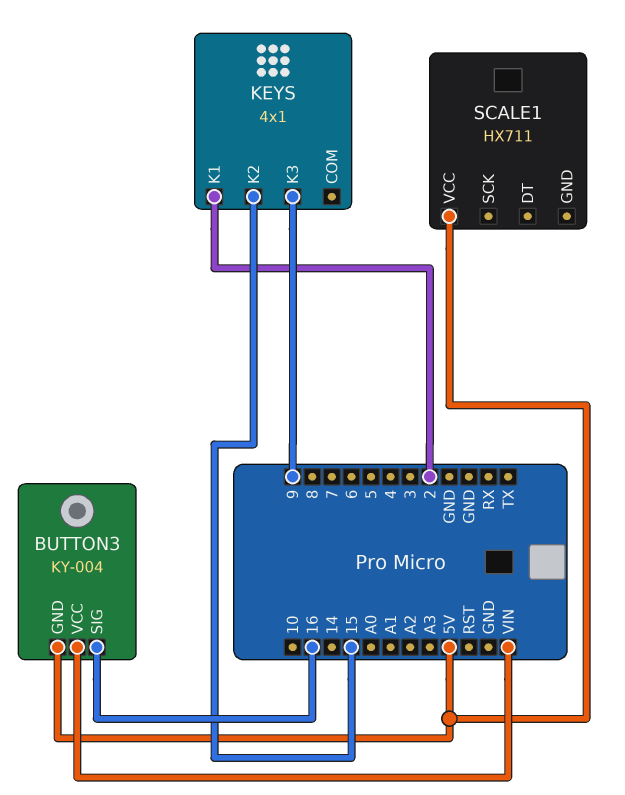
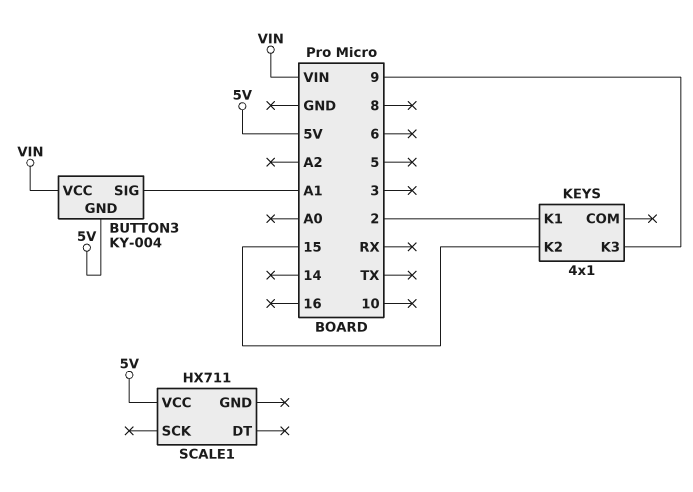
BUTTON3 pin SIG: 16 -> A1

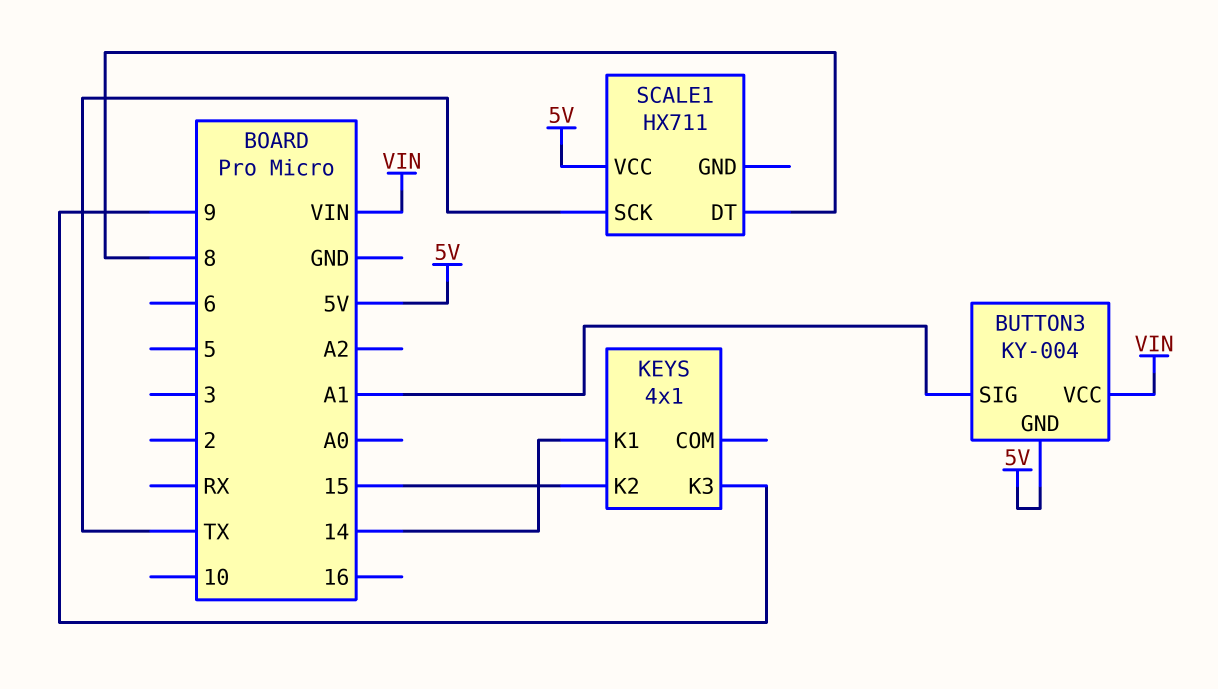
KEYS pin K1: 2 -> 14
SCALE1 pin DT: none -> 8
SCALE1 pin SCK: none -> TX

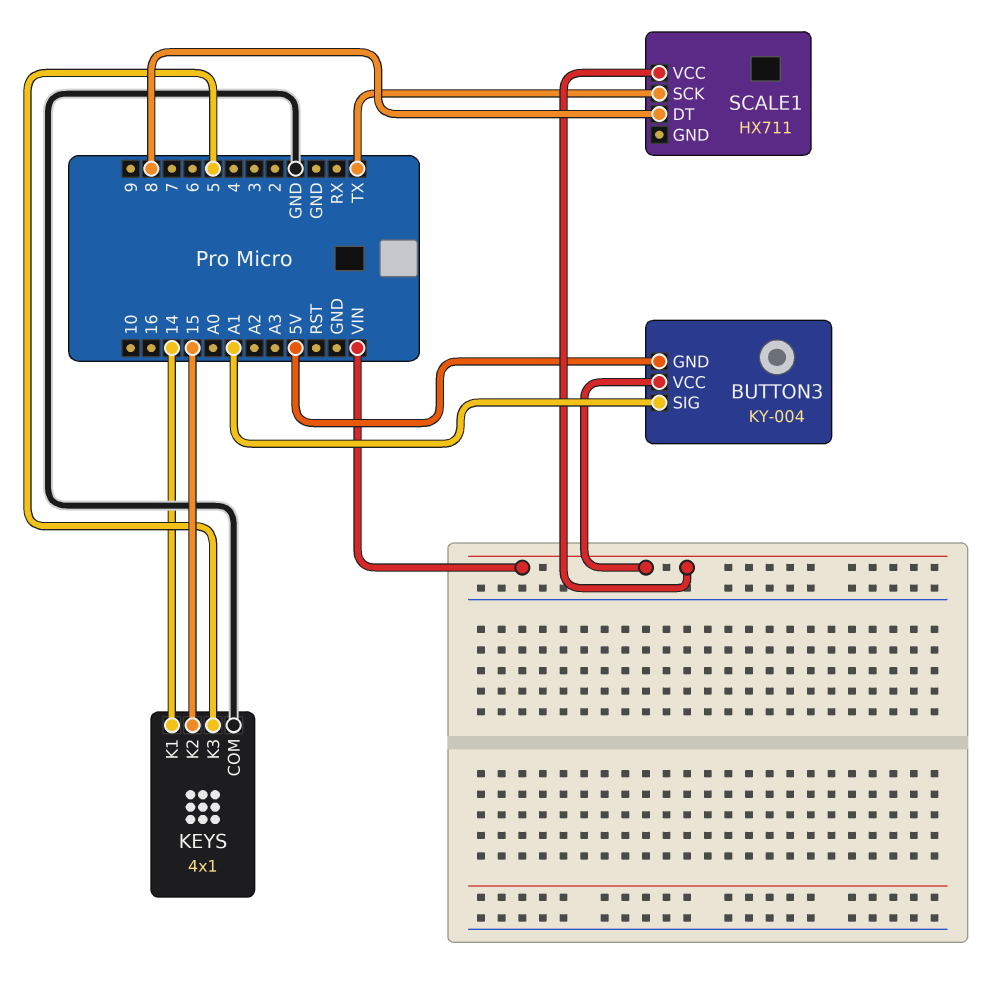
KEYS pin COM: none -> GND
KEYS pin K3: 9 -> 5
SCALE1 pin VCC: 5V -> VIN

